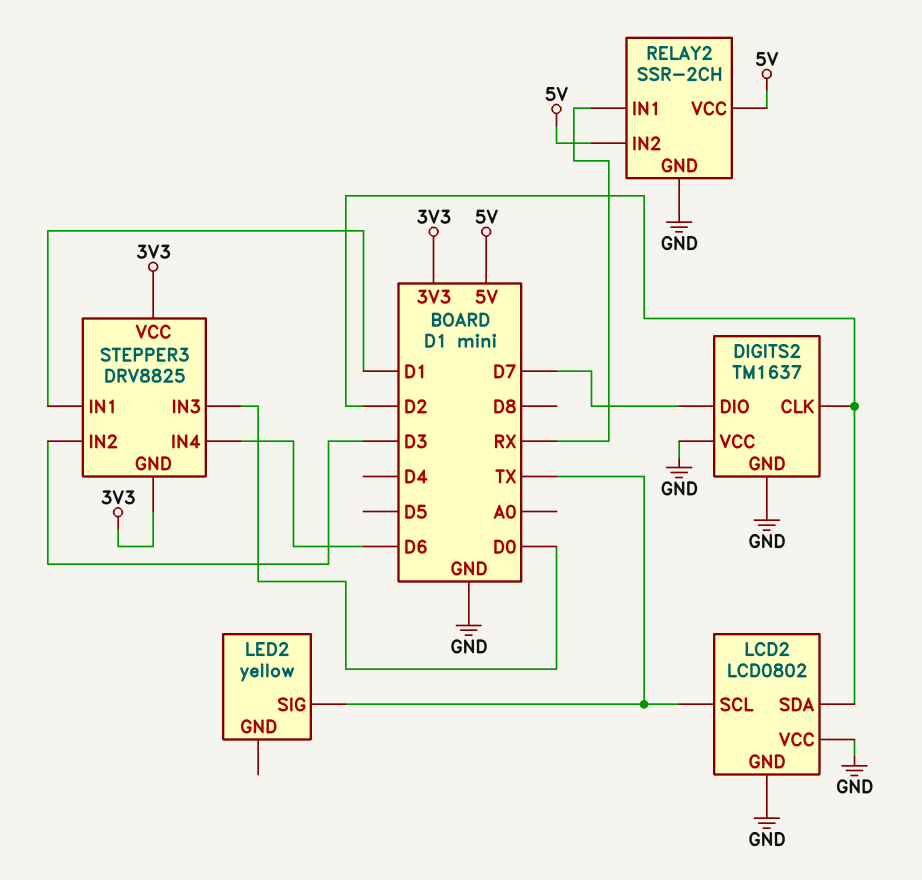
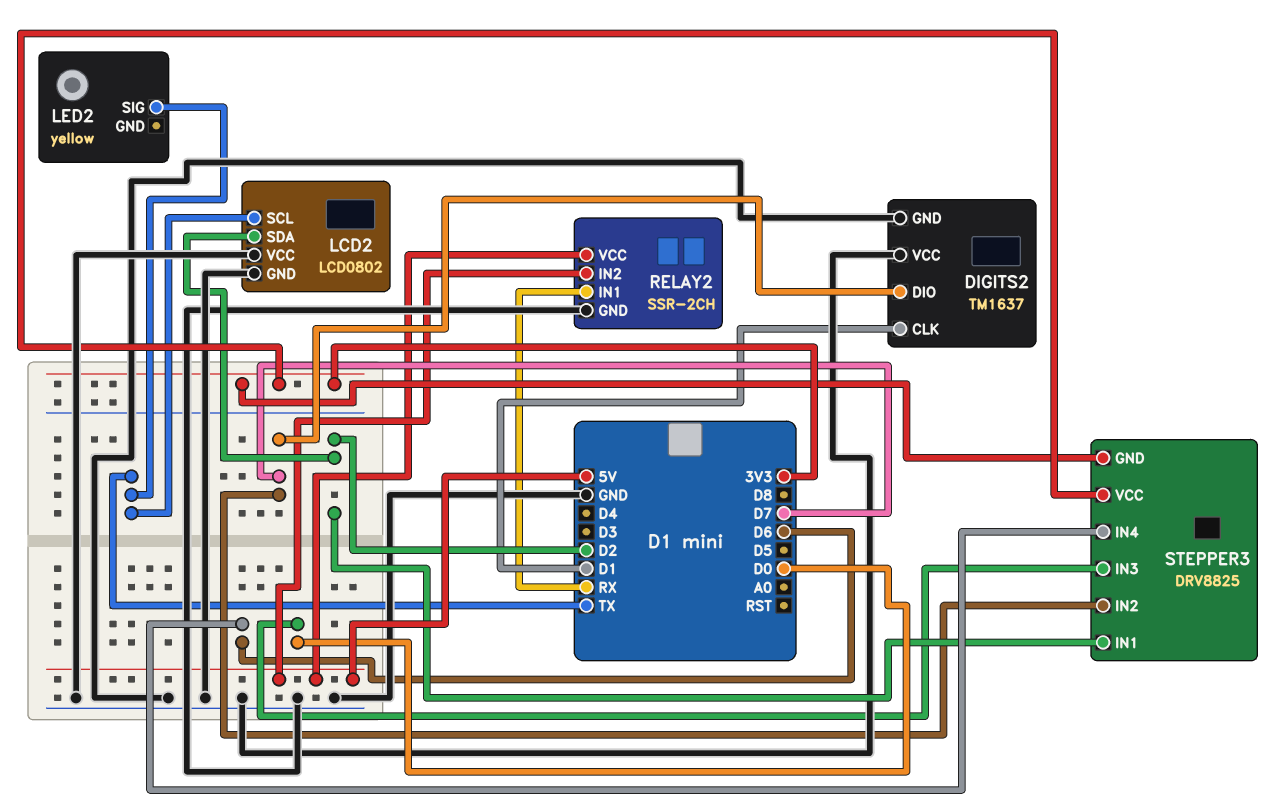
DIGITS2 pin CLK: D2 -> D1
STEPPER3 pin IN1: D1 -> D2
STEPPER3 pin IN2: D3 -> D7

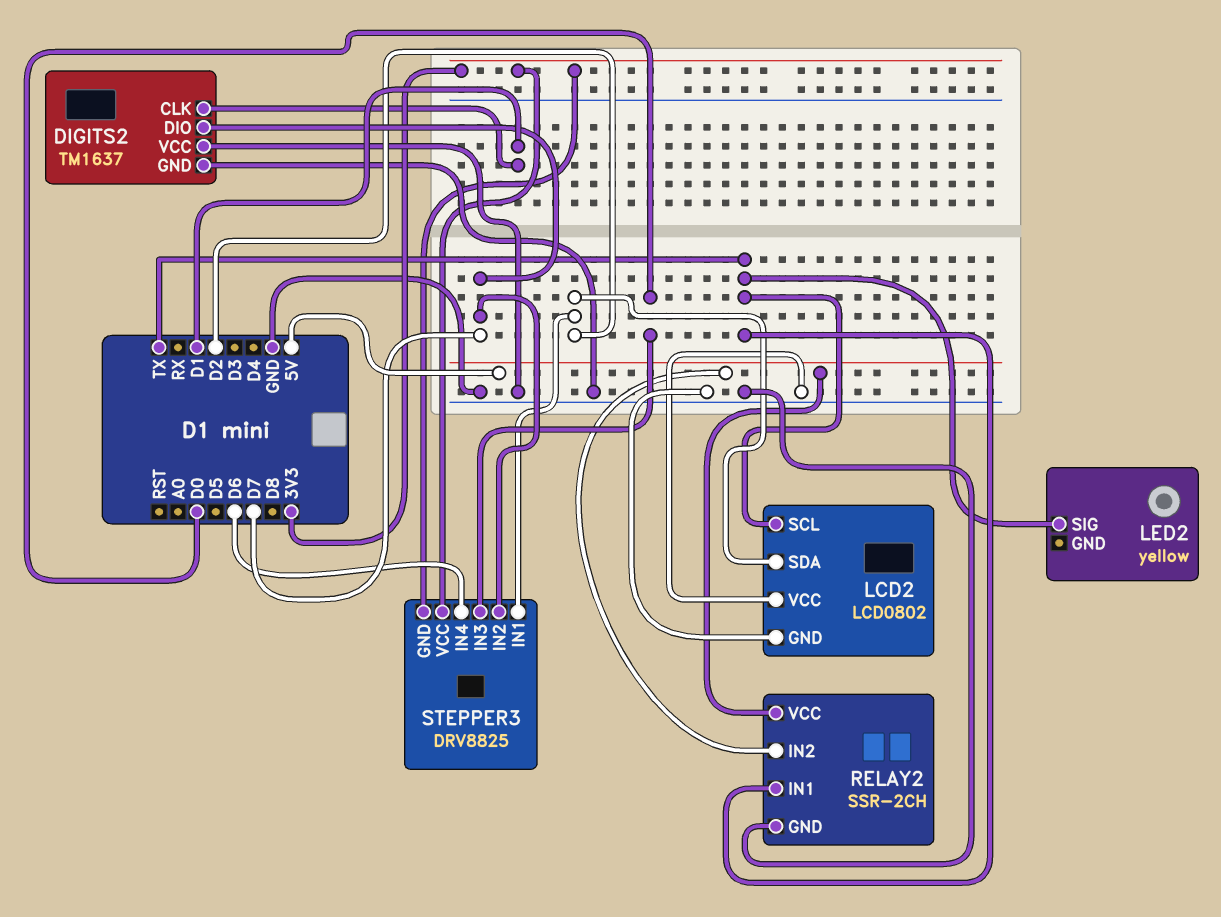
RELAY2 pin IN1: RX -> TX

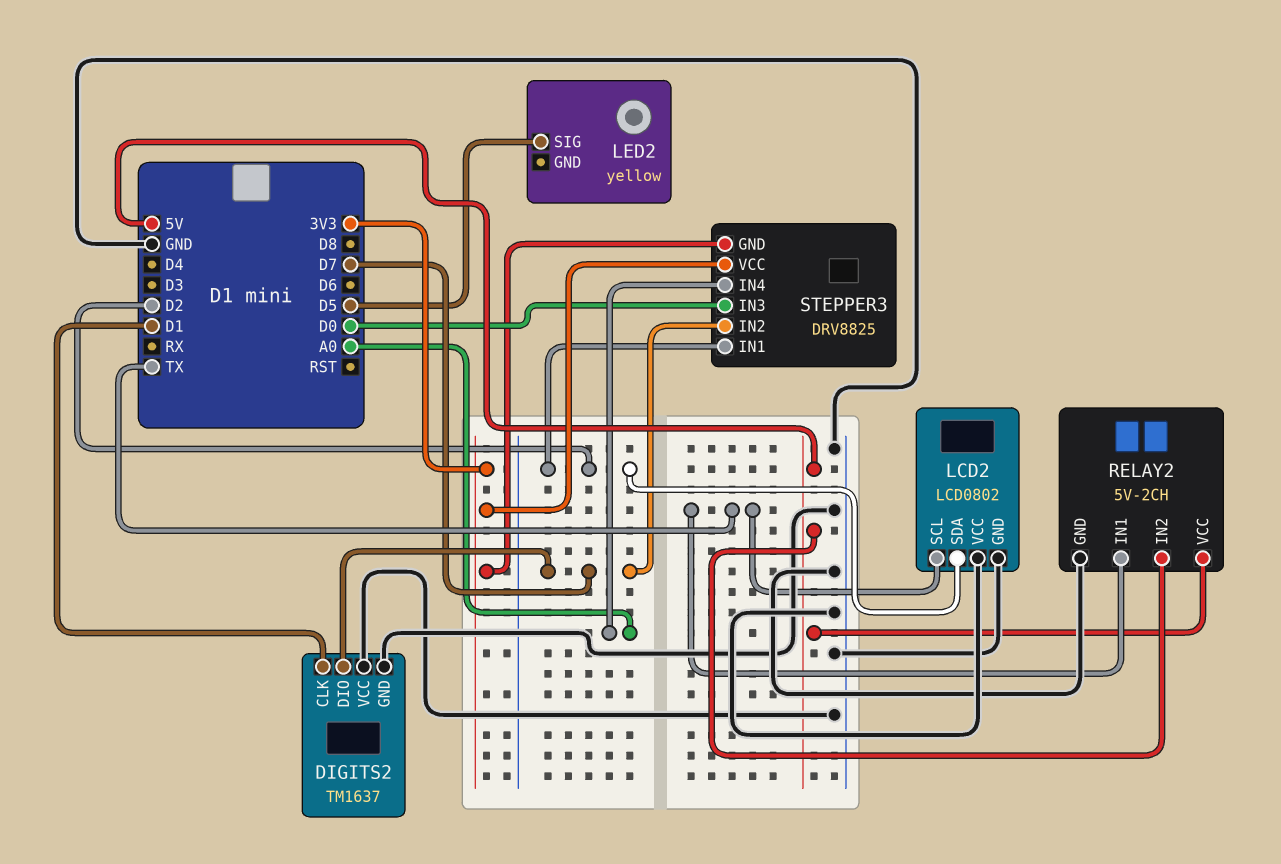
LED2 pin SIG: TX -> D5
RELAY2: SSR-2CH -> 5V-2CH
STEPPER3 pin IN4: D6 -> A0

